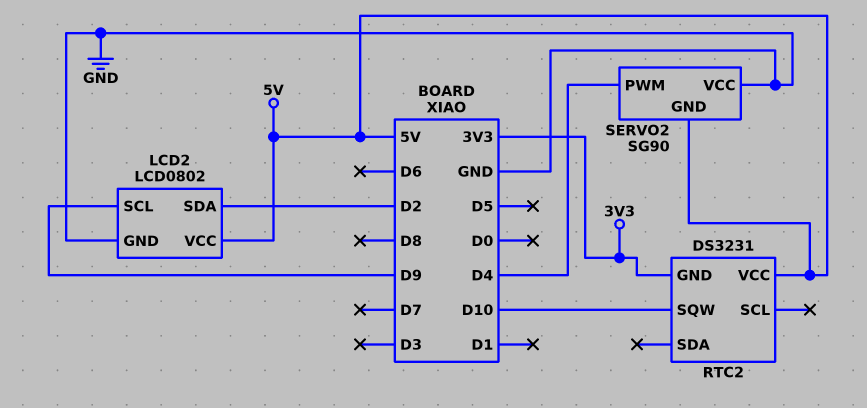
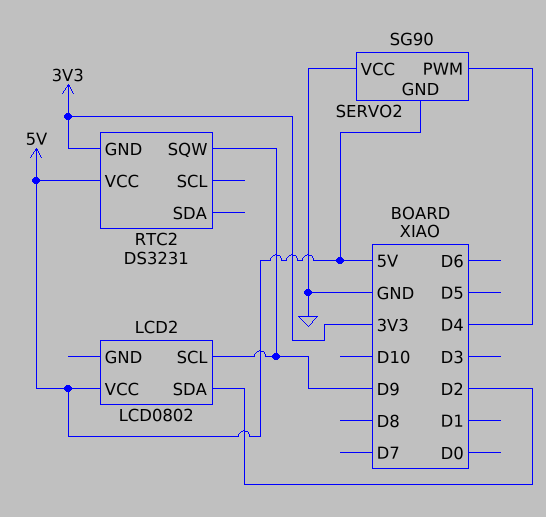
LCD2 pin GND: GND -> none
RTC2 pin SQW: D10 -> D9

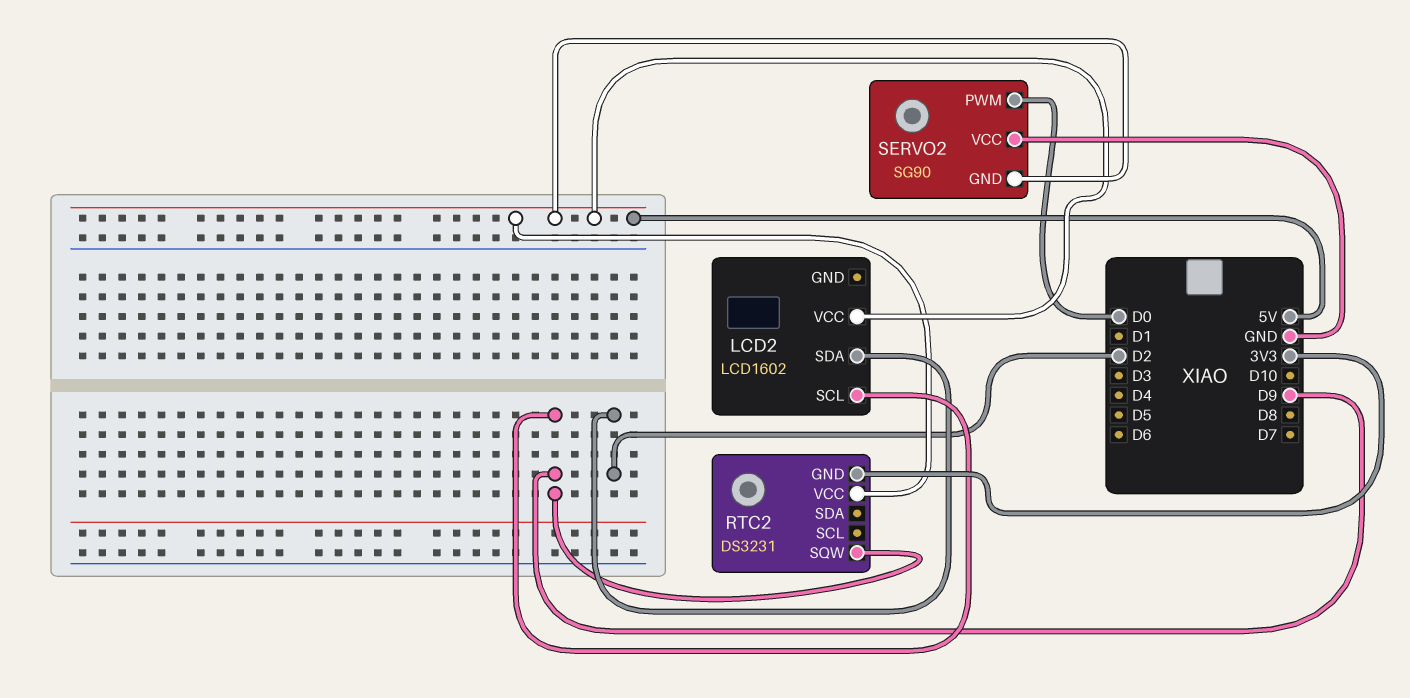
LCD2: LCD0802 -> LCD1602
SERVO2 pin PWM: D4 -> D0

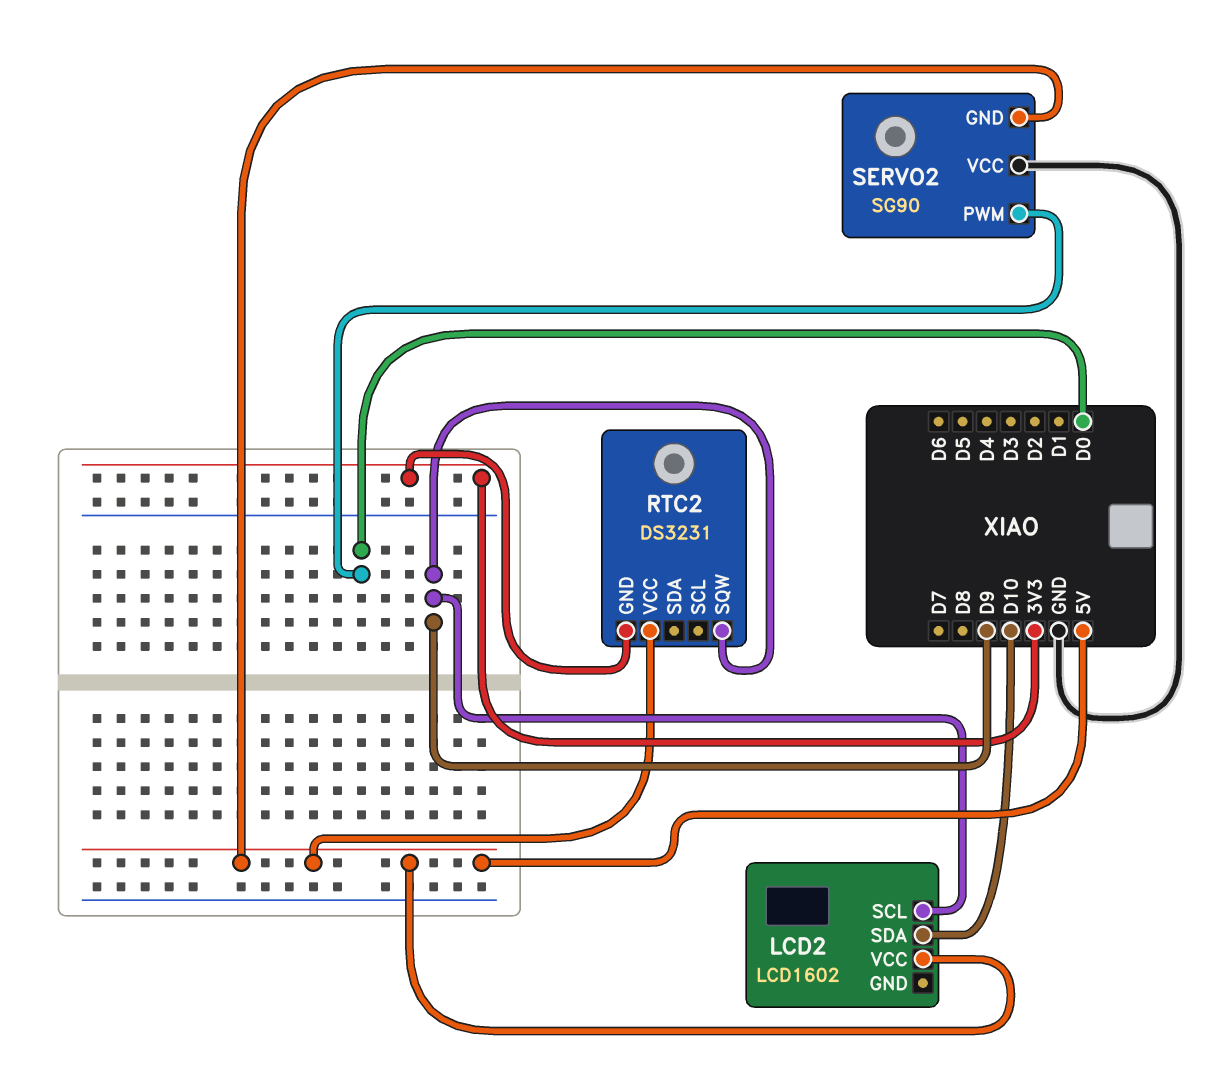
LCD2 pin SDA: D2 -> D10

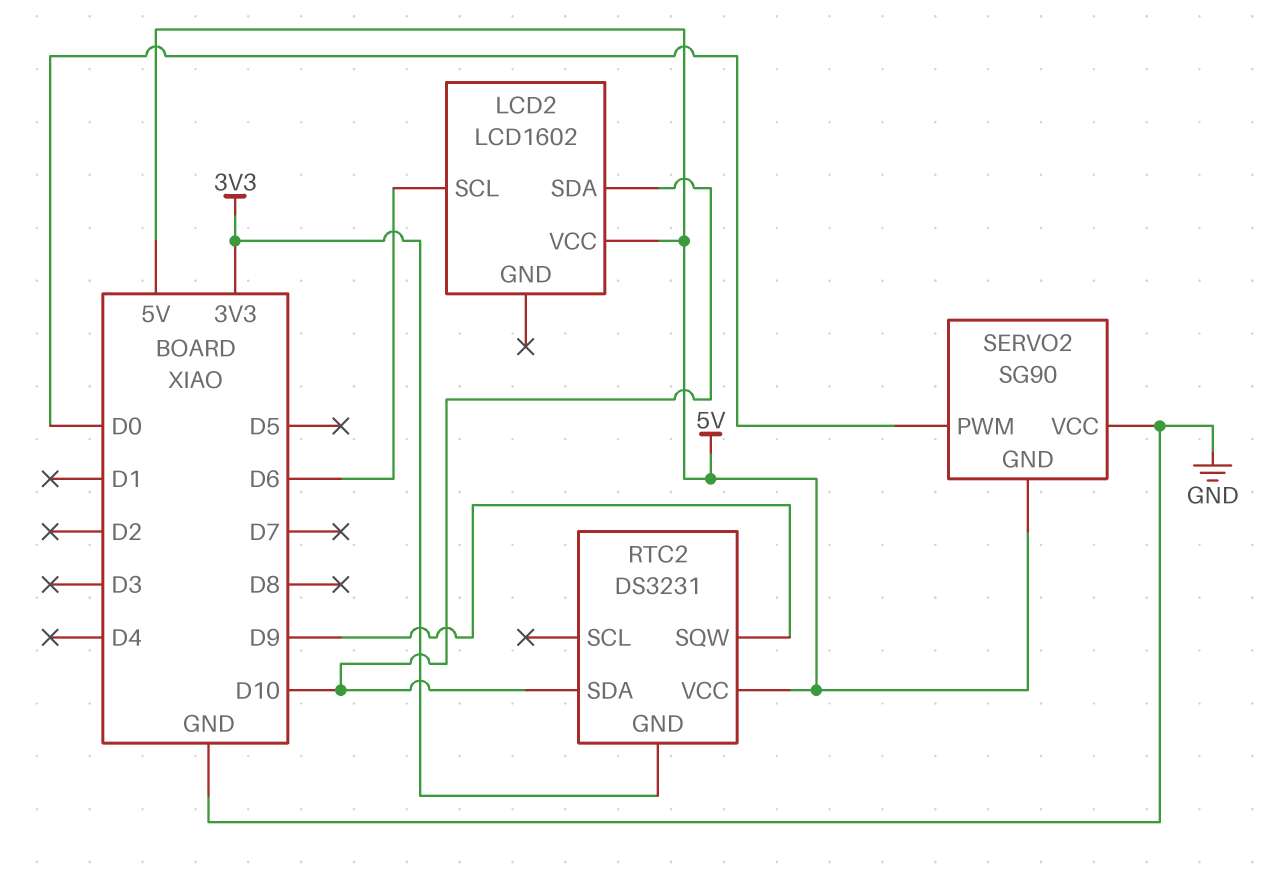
LCD2 pin SCL: D9 -> D6
RTC2 pin SDA: none -> D10

